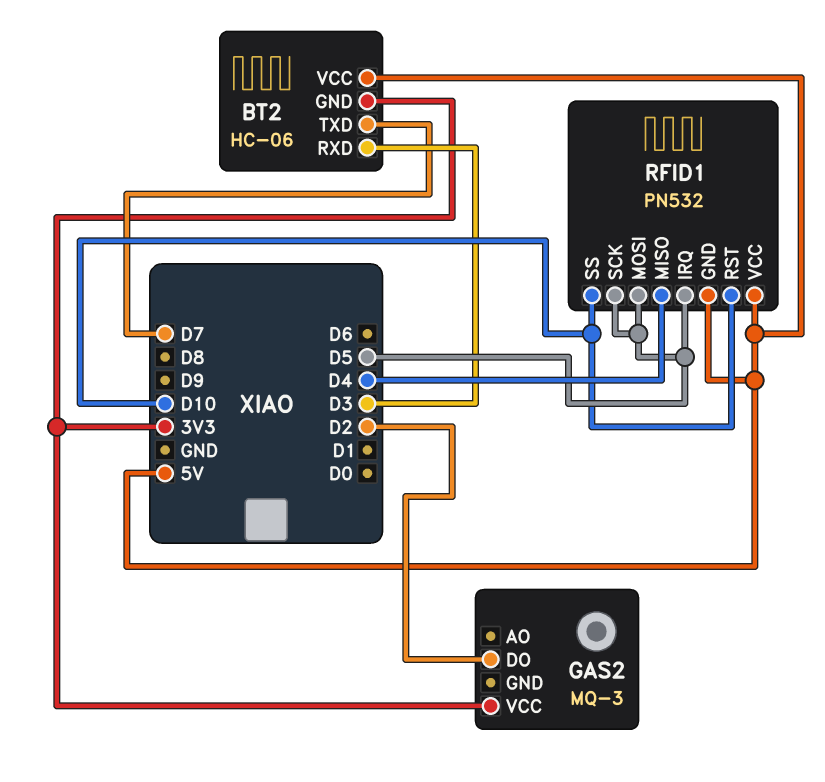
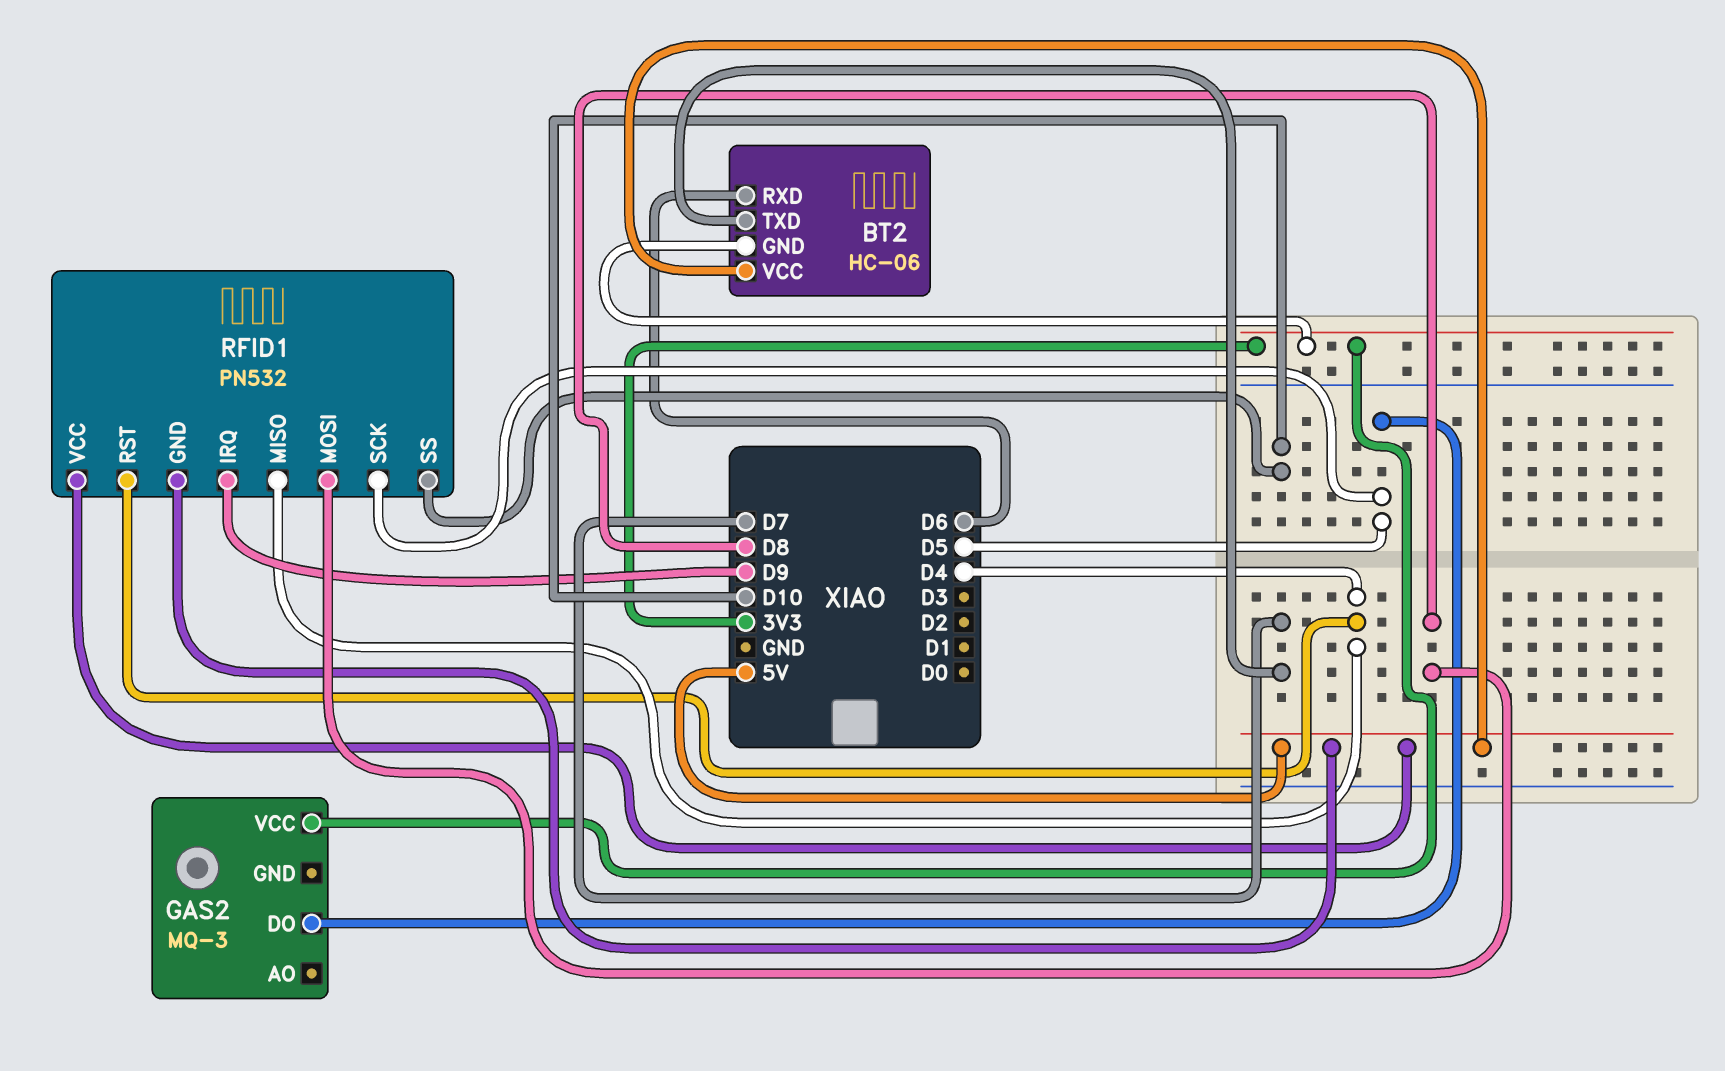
BT2 pin RXD: D3 -> D6
GAS2 pin DO: D2 -> D5
RFID1 pin IRQ: D5 -> D9
RFID1 pin MOSI: D5 -> D8
RFID1 pin RST: D10 -> D4

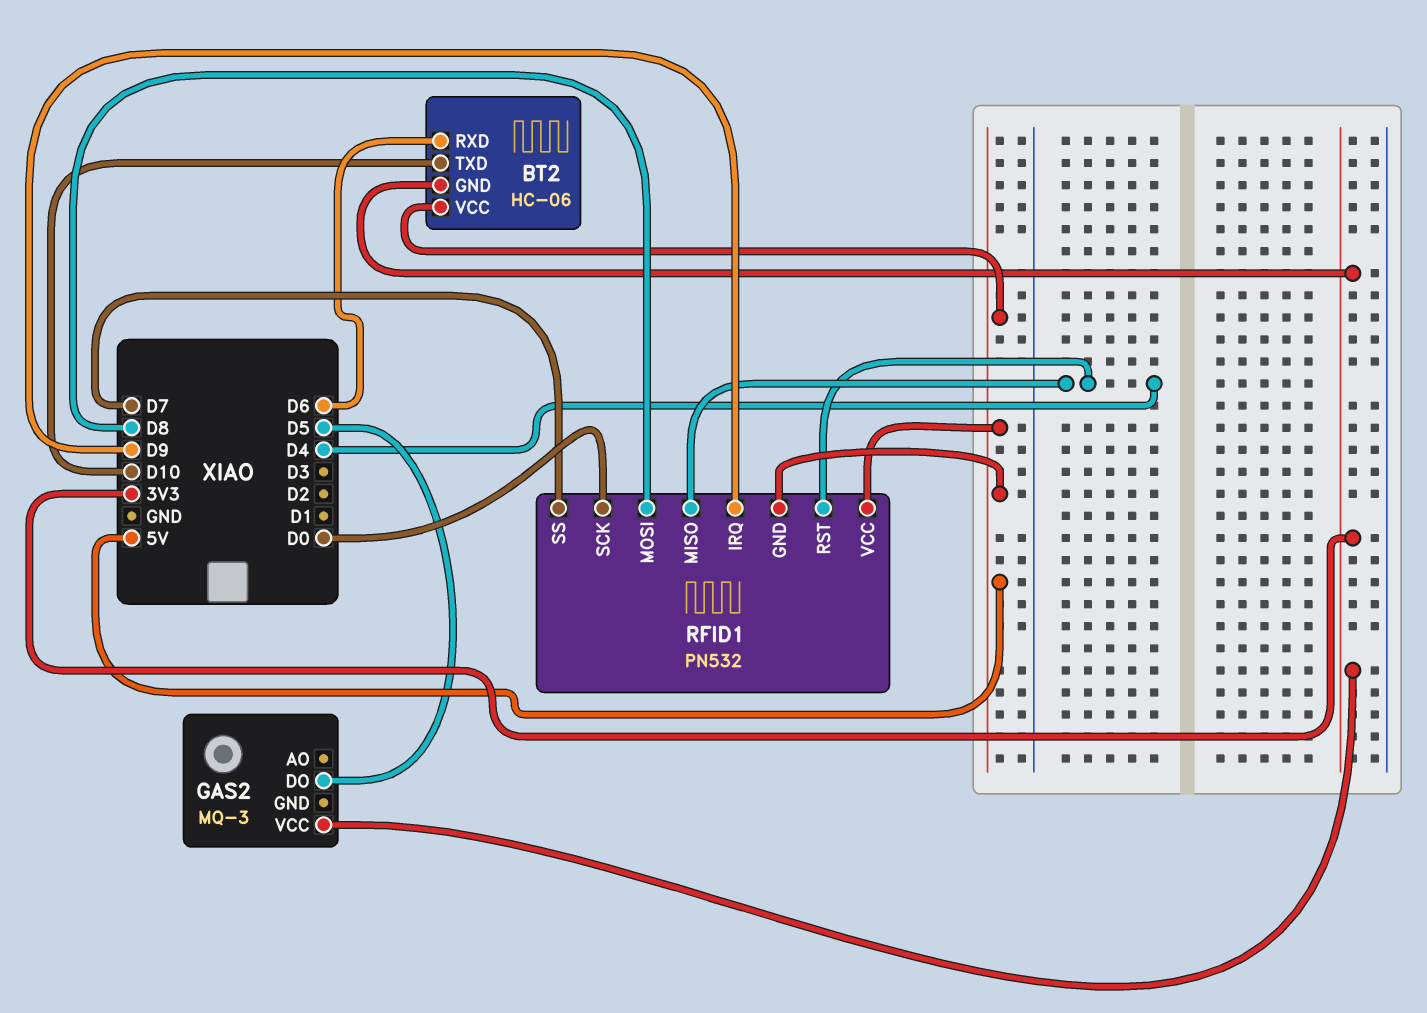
BT2 pin TXD: D7 -> D10
RFID1 pin SCK: D5 -> D0
RFID1 pin SS: D10 -> D7

